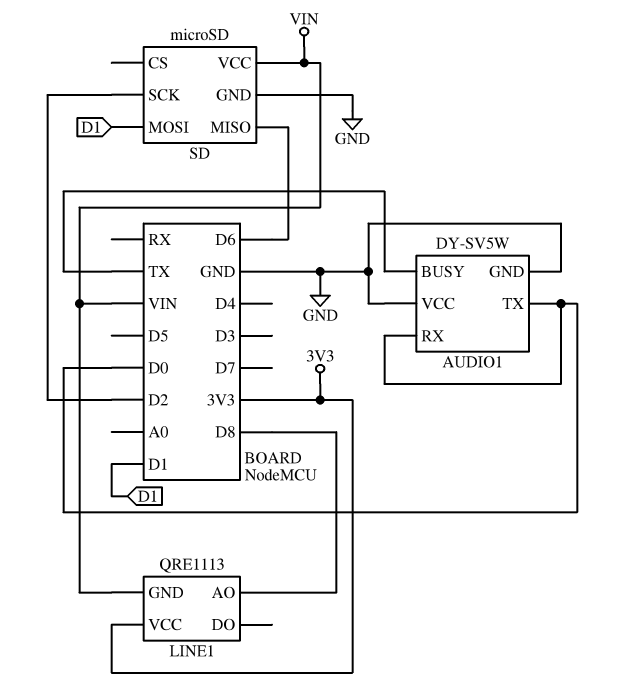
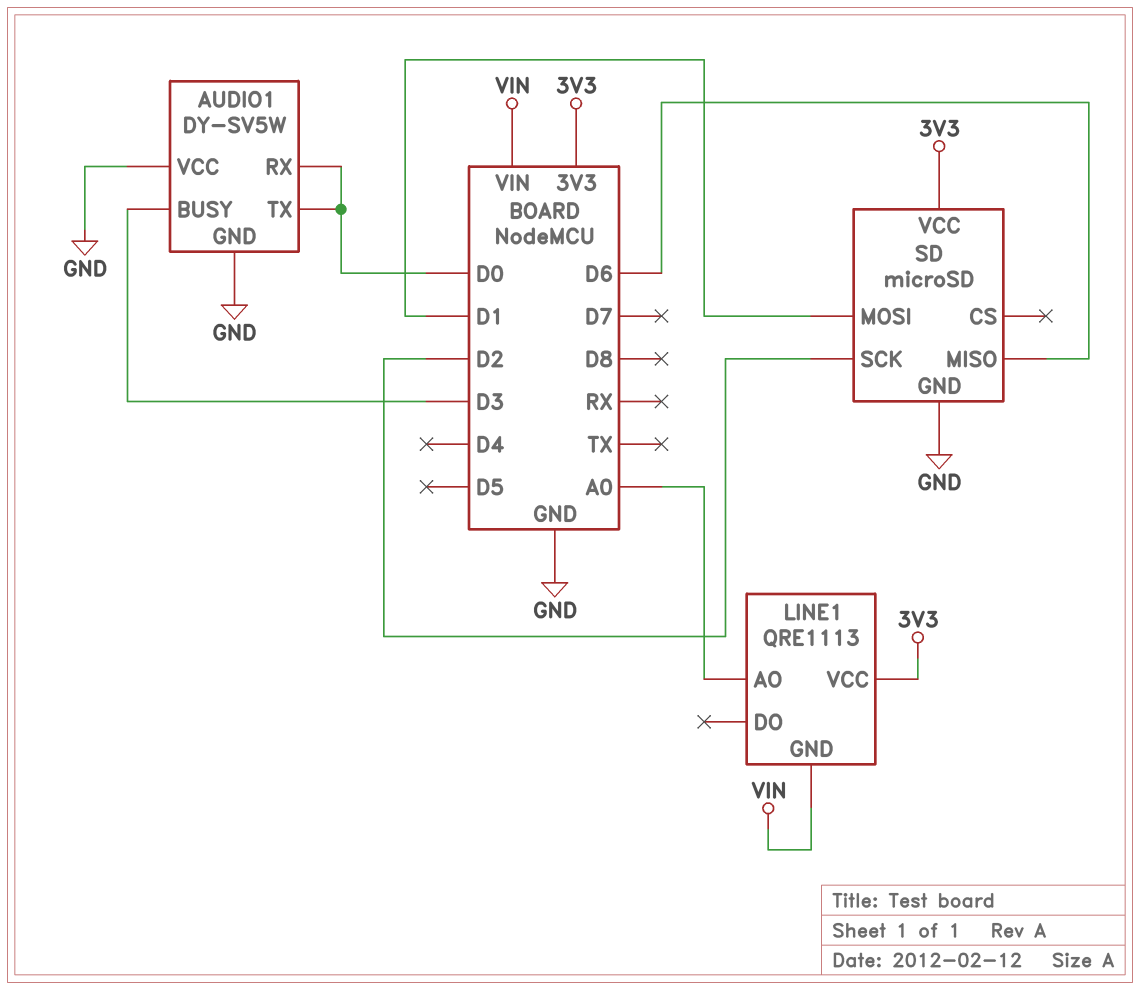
AUDIO1 pin BUSY: TX -> D3
LINE1 pin AO: D8 -> A0
SD pin VCC: VIN -> 3V3

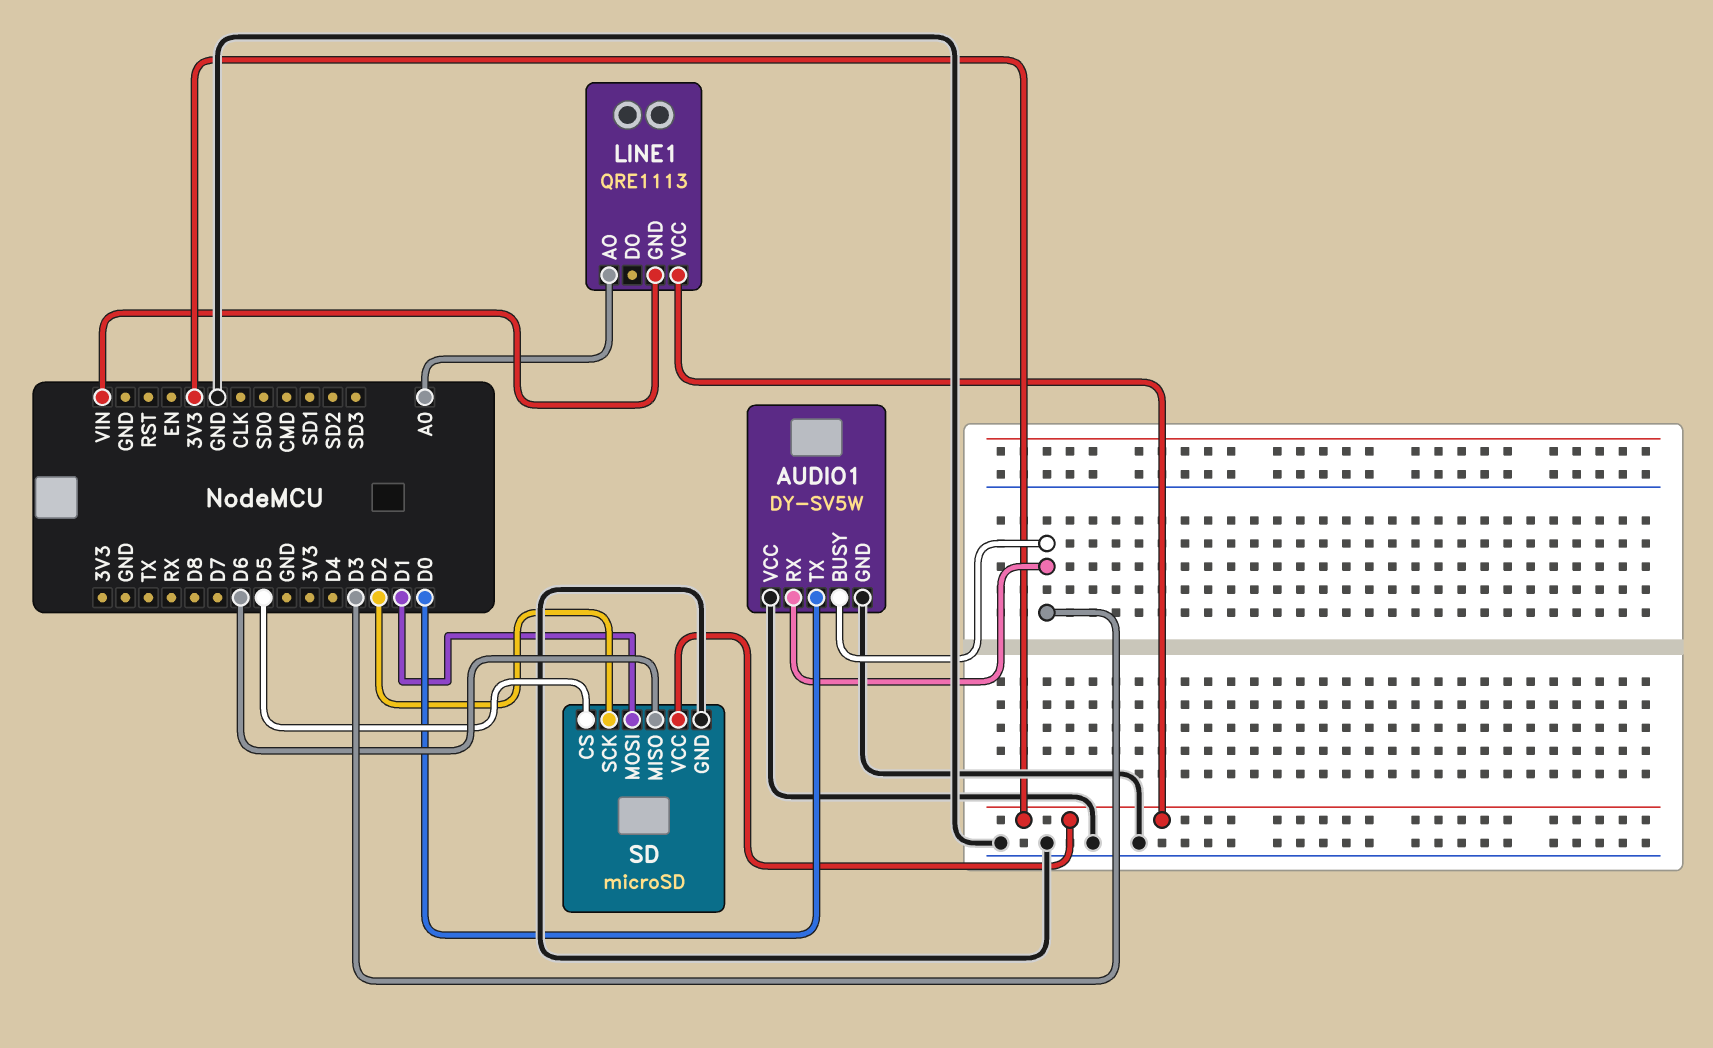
AUDIO1 pin RX: D0 -> D3
SD pin CS: none -> D5

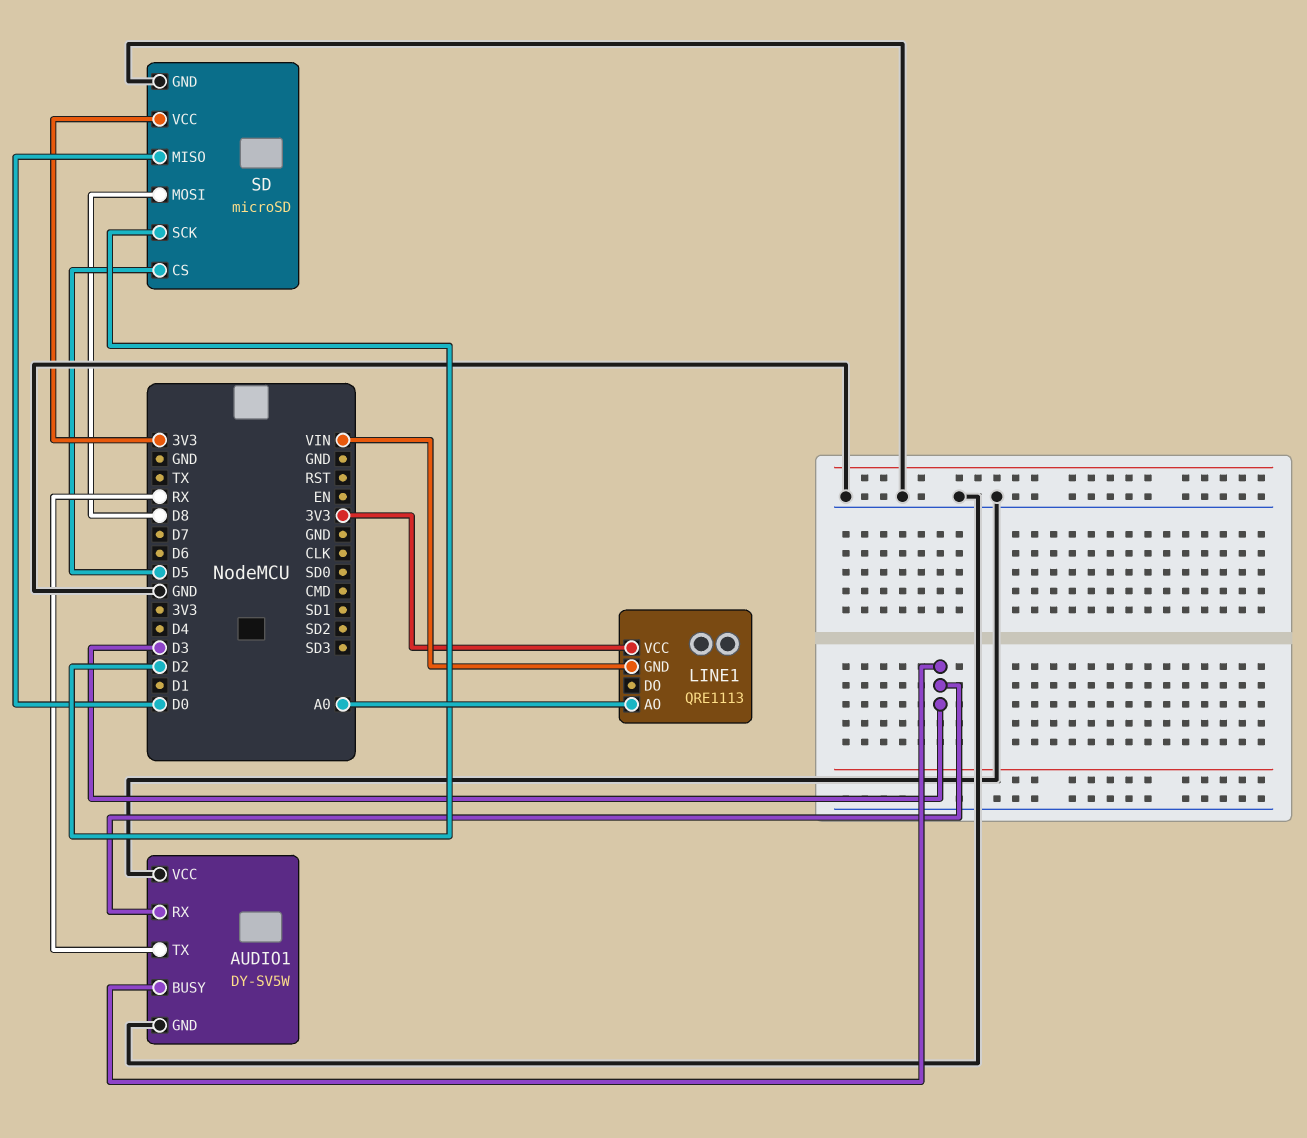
AUDIO1 pin TX: D0 -> RX
SD pin MISO: D6 -> D0
SD pin MOSI: D1 -> D8

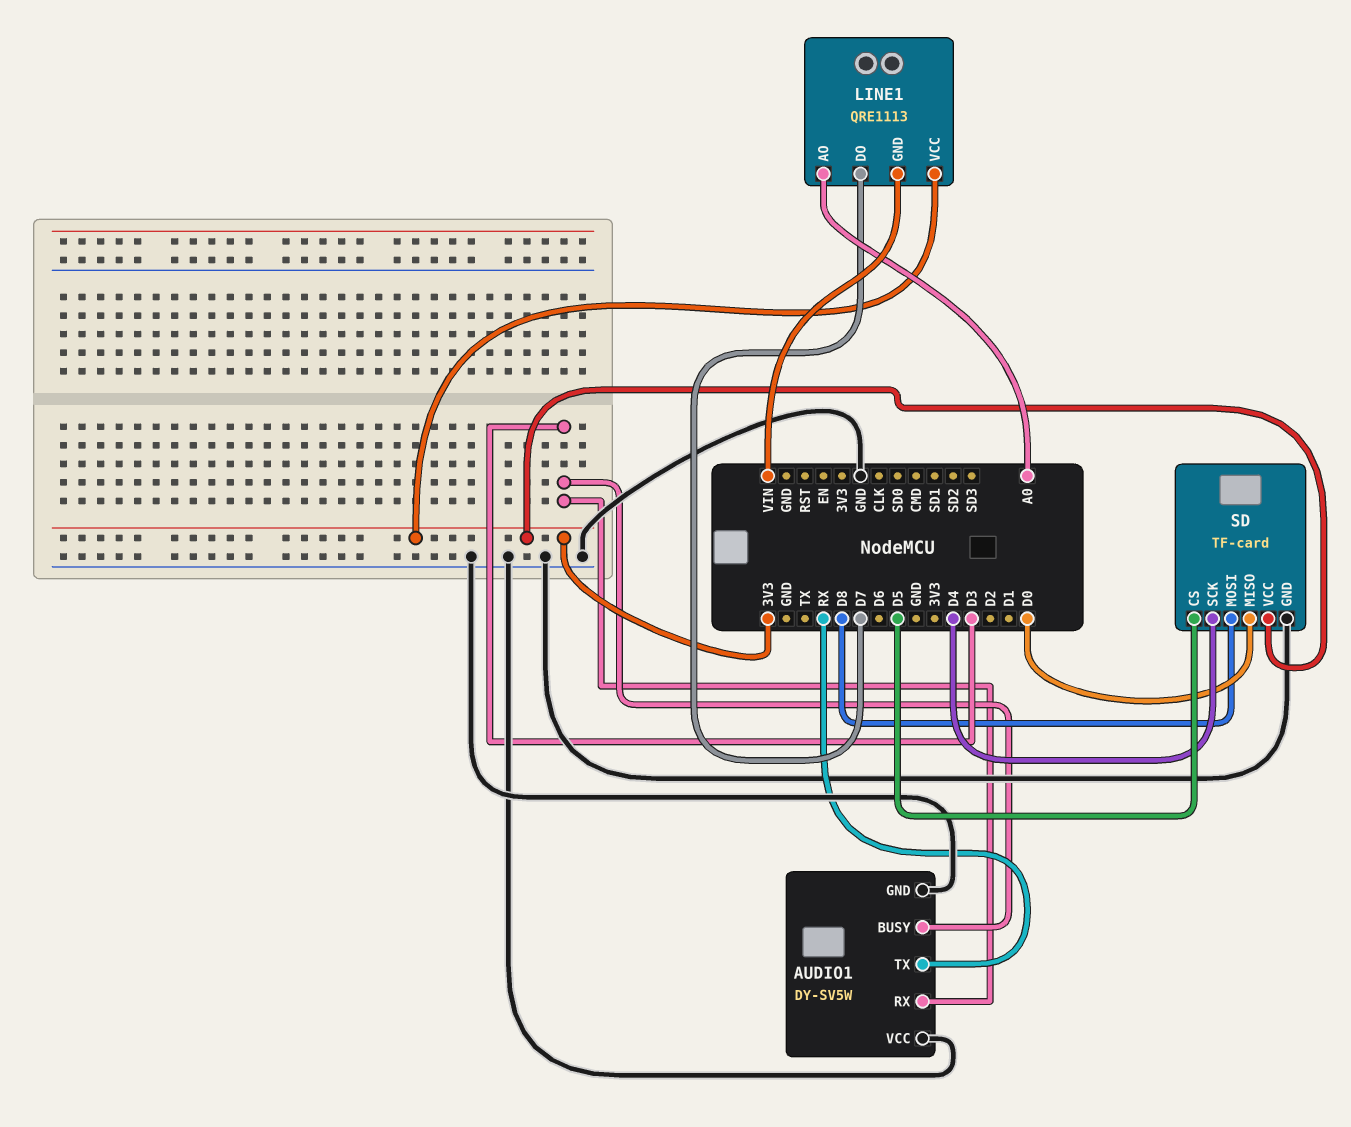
LINE1 pin DO: none -> D7
SD: microSD -> TF-card
SD pin SCK: D2 -> D4

